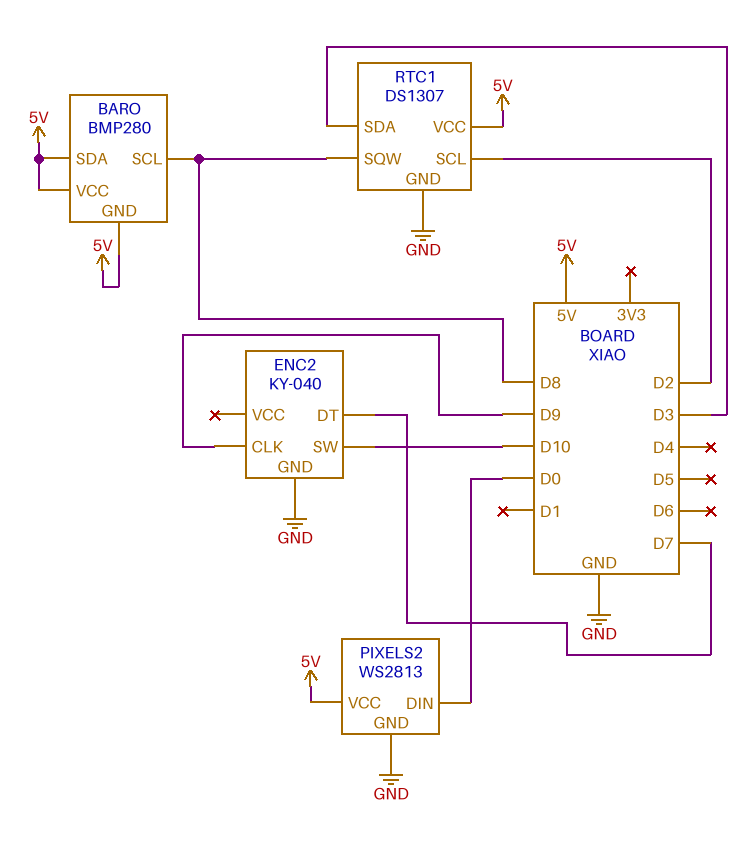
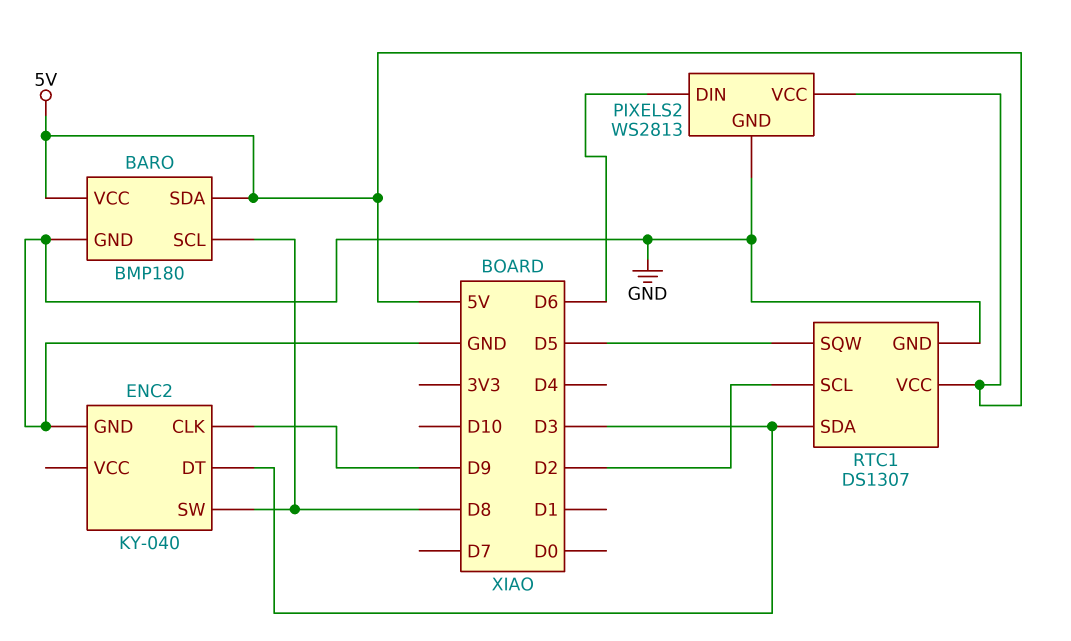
BARO: BMP280 -> BMP180
BARO pin GND: 5V -> GND
ENC2 pin DT: D7 -> D3
ENC2 pin SW: D10 -> D8
PIXELS2 pin DIN: D0 -> D6
RTC1 pin SQW: D8 -> D5

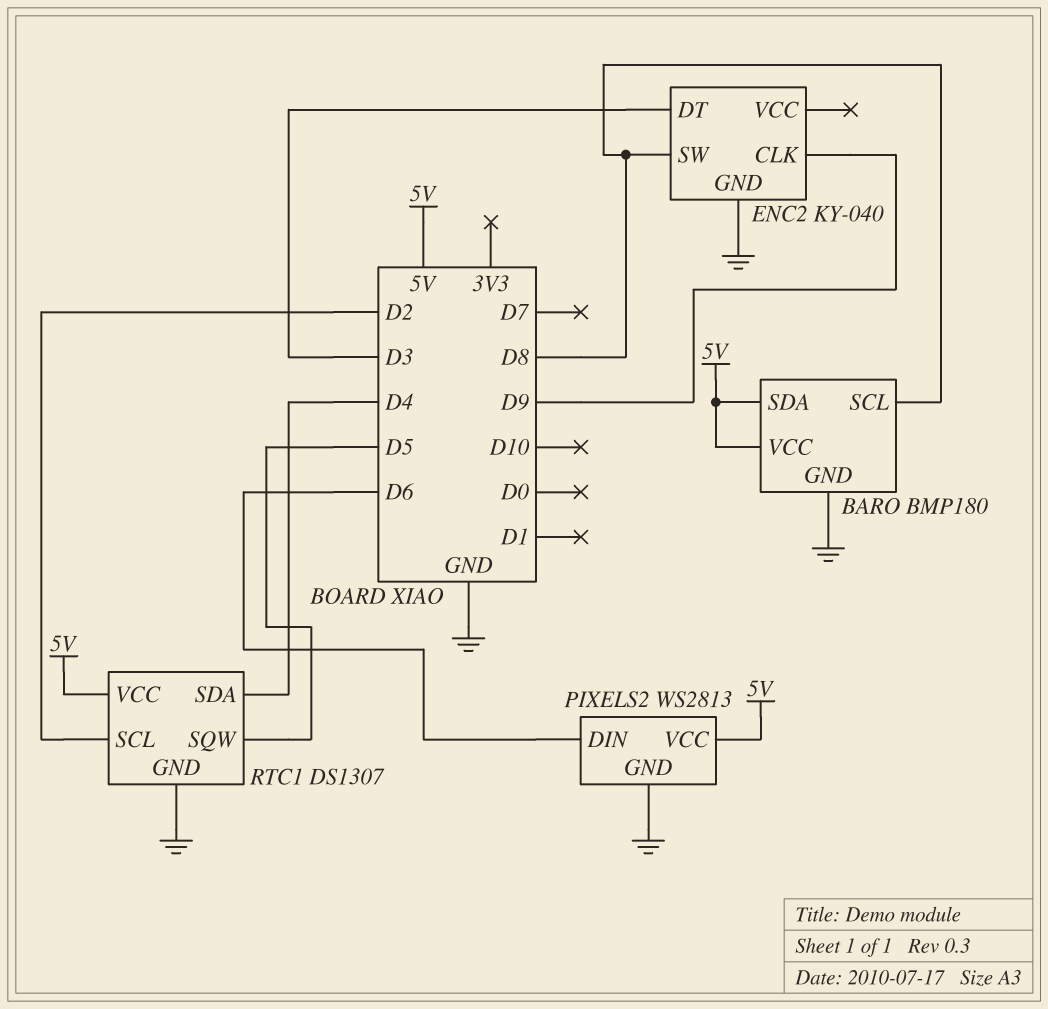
RTC1 pin SDA: D3 -> D4

